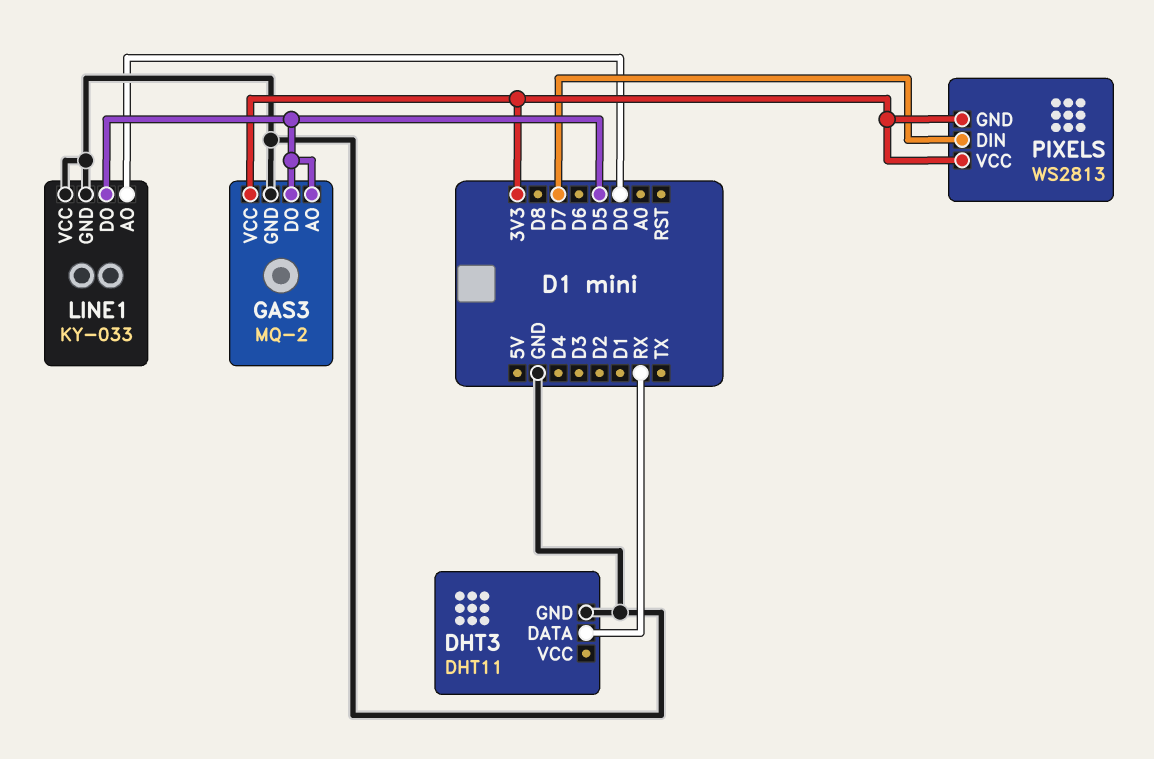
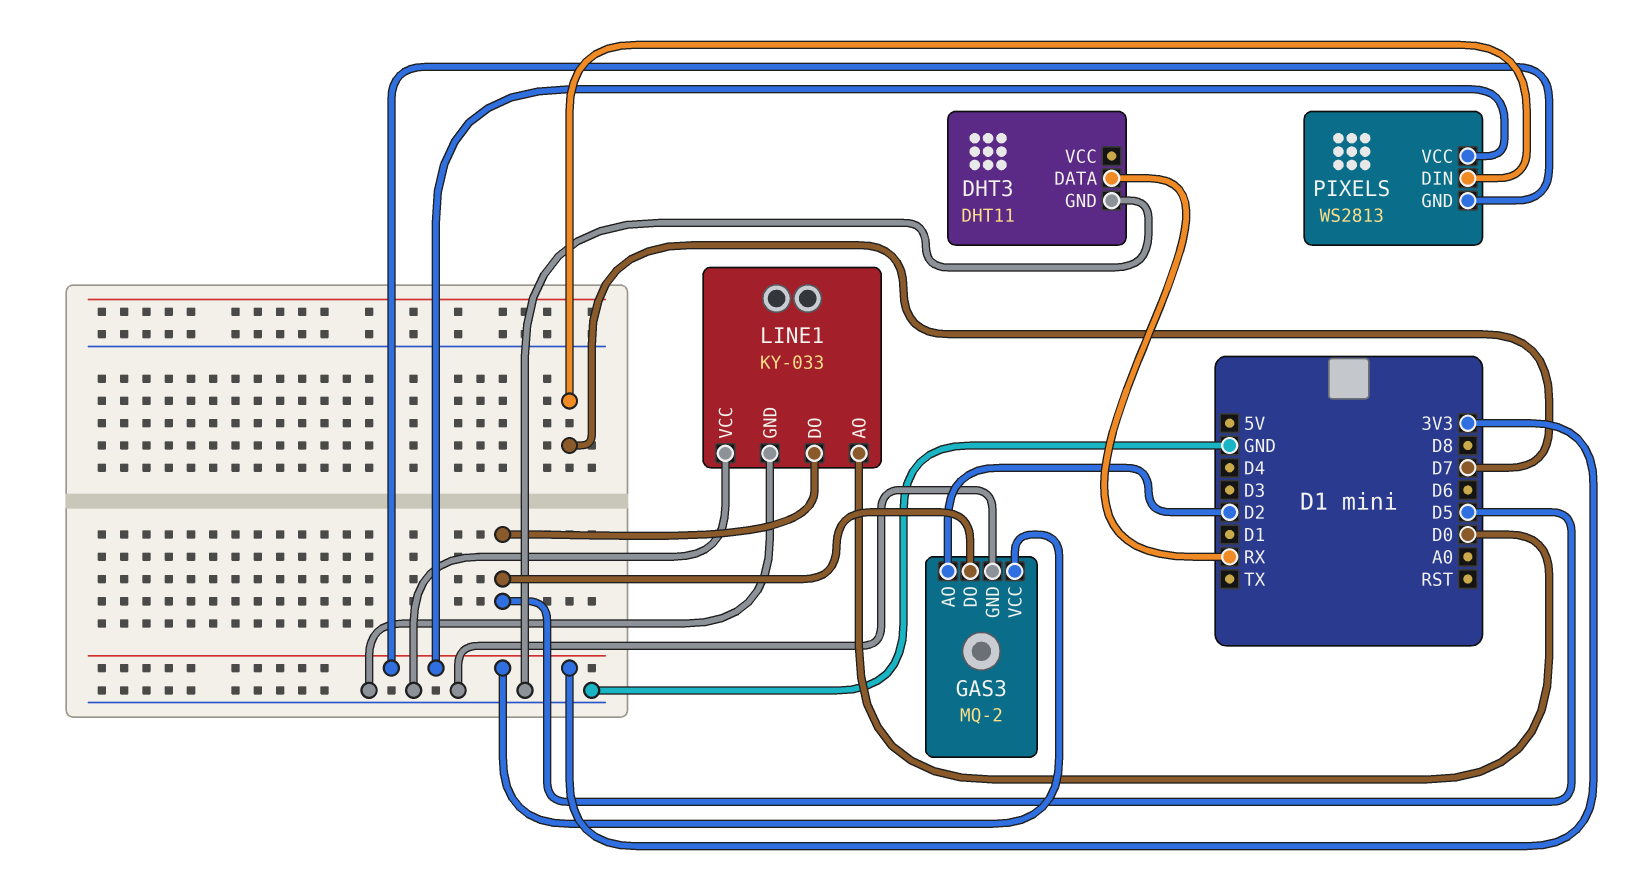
GAS3 pin AO: D5 -> D2

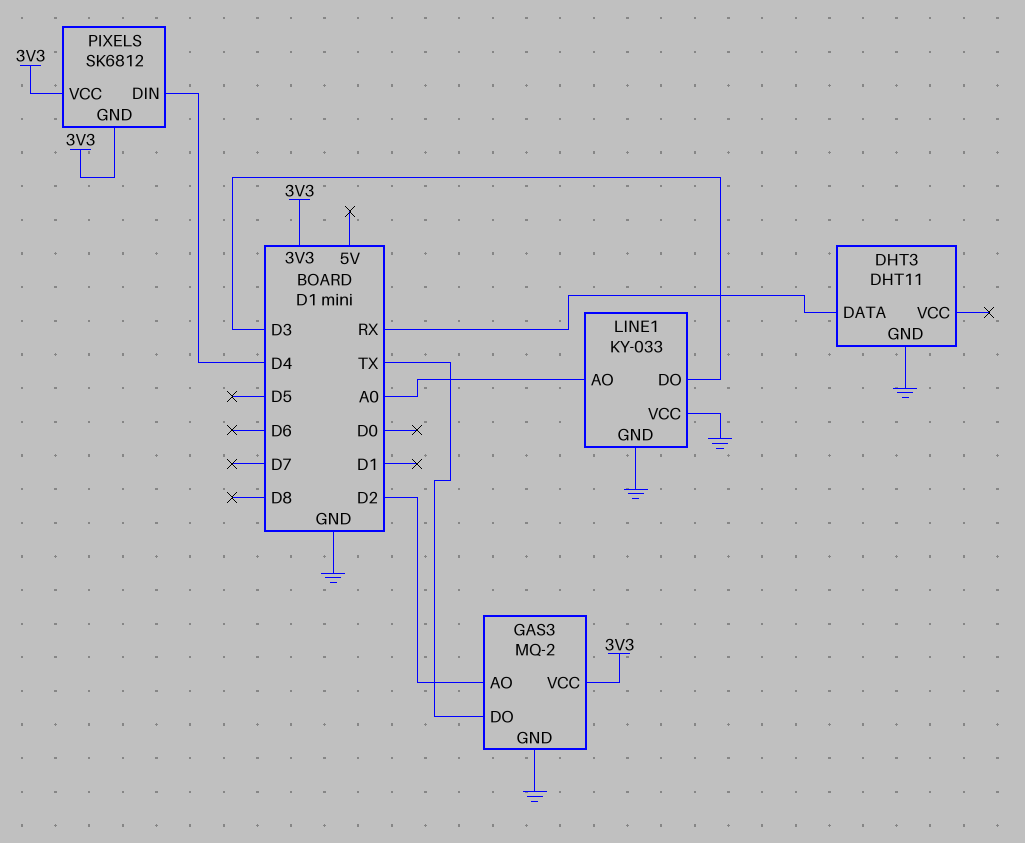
GAS3 pin DO: D5 -> TX
LINE1 pin AO: D0 -> A0
LINE1 pin DO: D5 -> D3
PIXELS: WS2813 -> SK6812
PIXELS pin DIN: D7 -> D4

